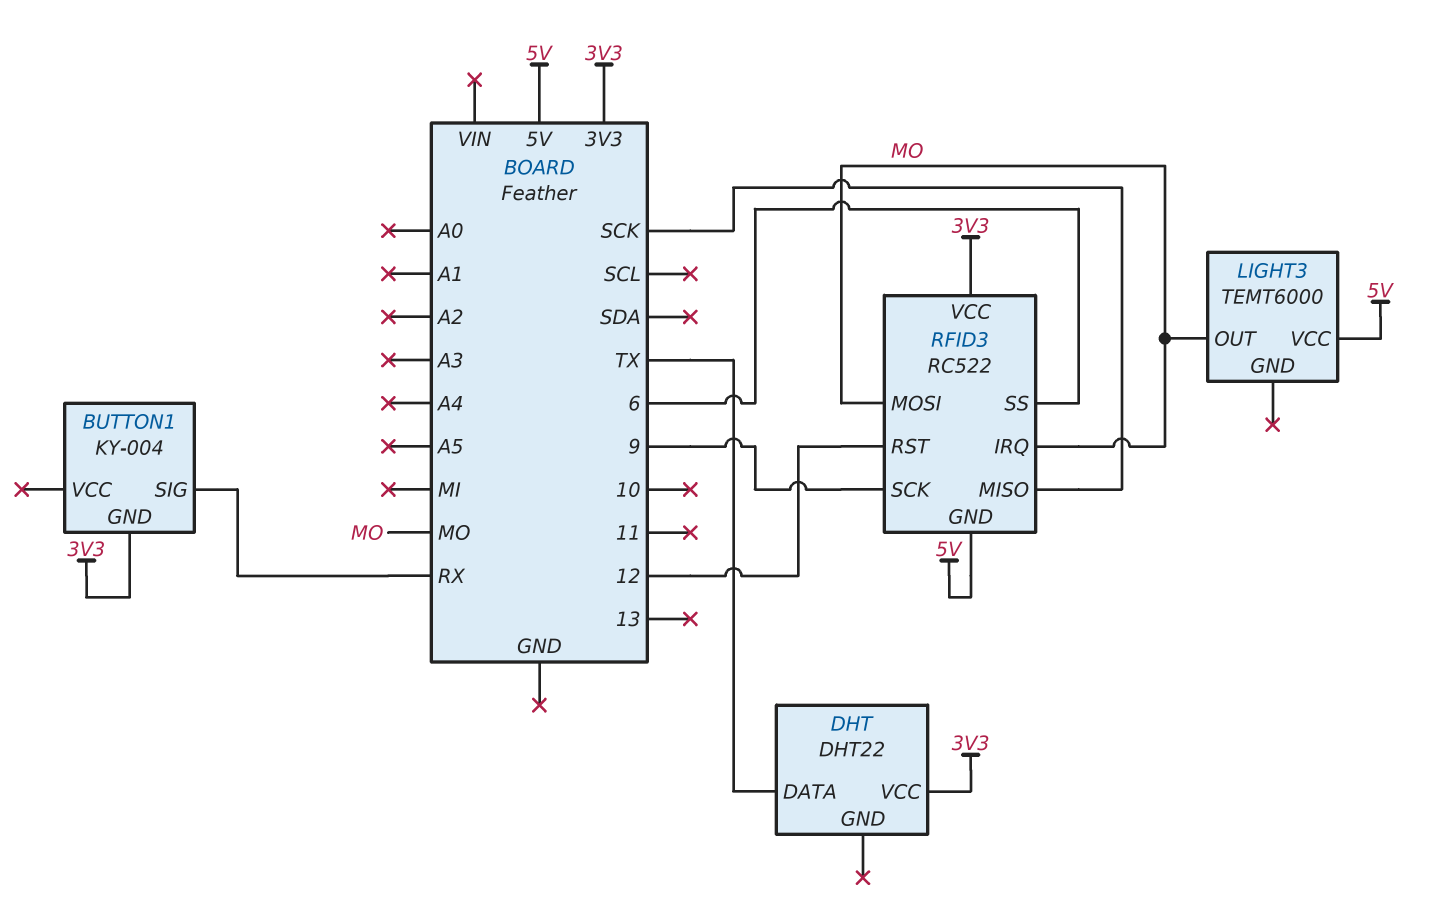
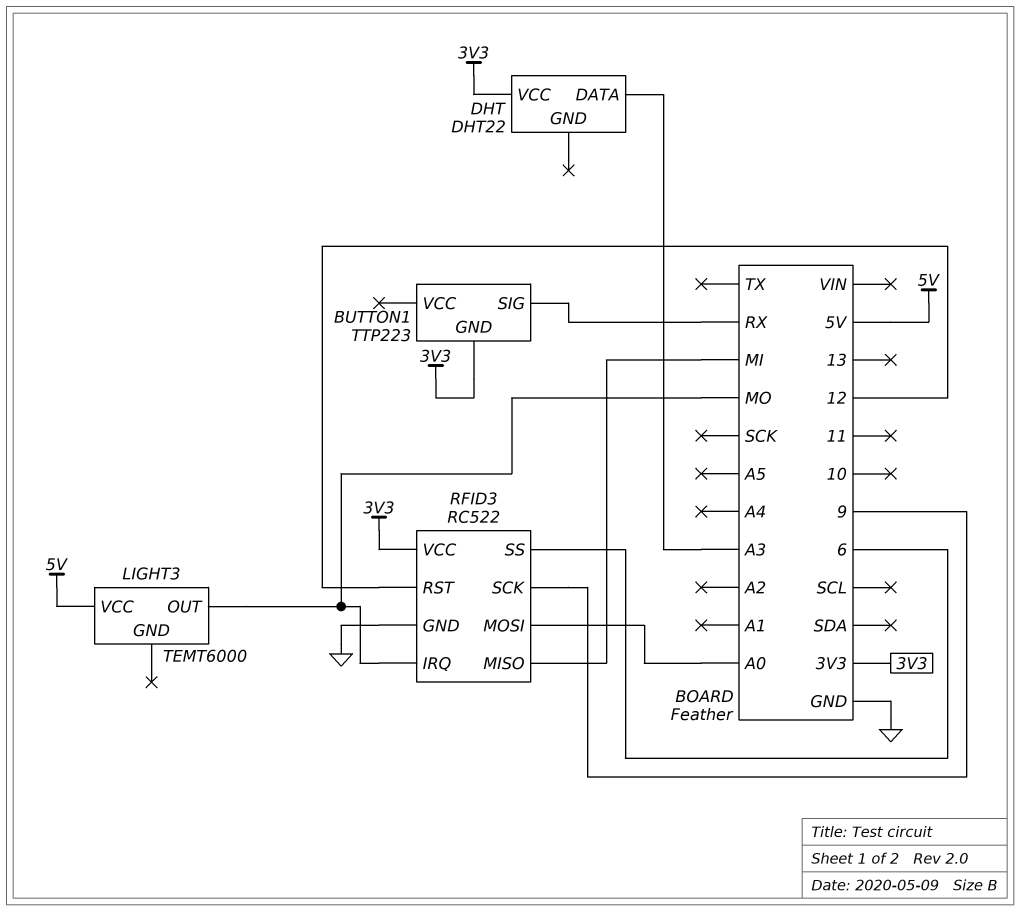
BUTTON1: KY-004 -> TTP223
DHT pin DATA: TX -> A3
RFID3 pin GND: 5V -> GND
RFID3 pin MISO: SCK -> MI
RFID3 pin MOSI: MO -> A0

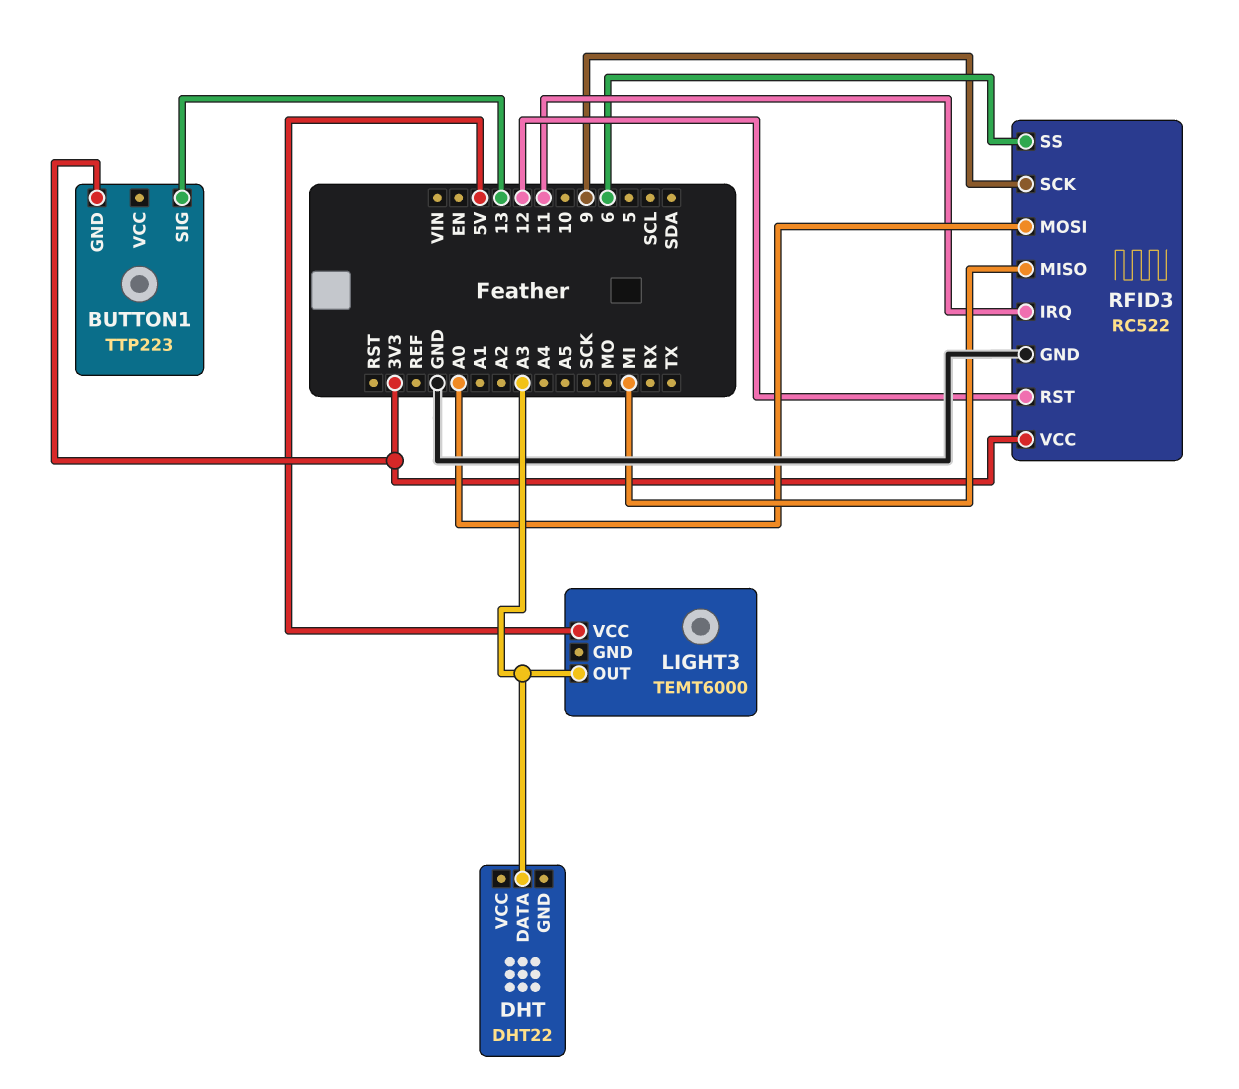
BUTTON1 pin SIG: RX -> 13
DHT pin VCC: 3V3 -> none
LIGHT3 pin OUT: MO -> A3
RFID3 pin IRQ: MO -> 11

